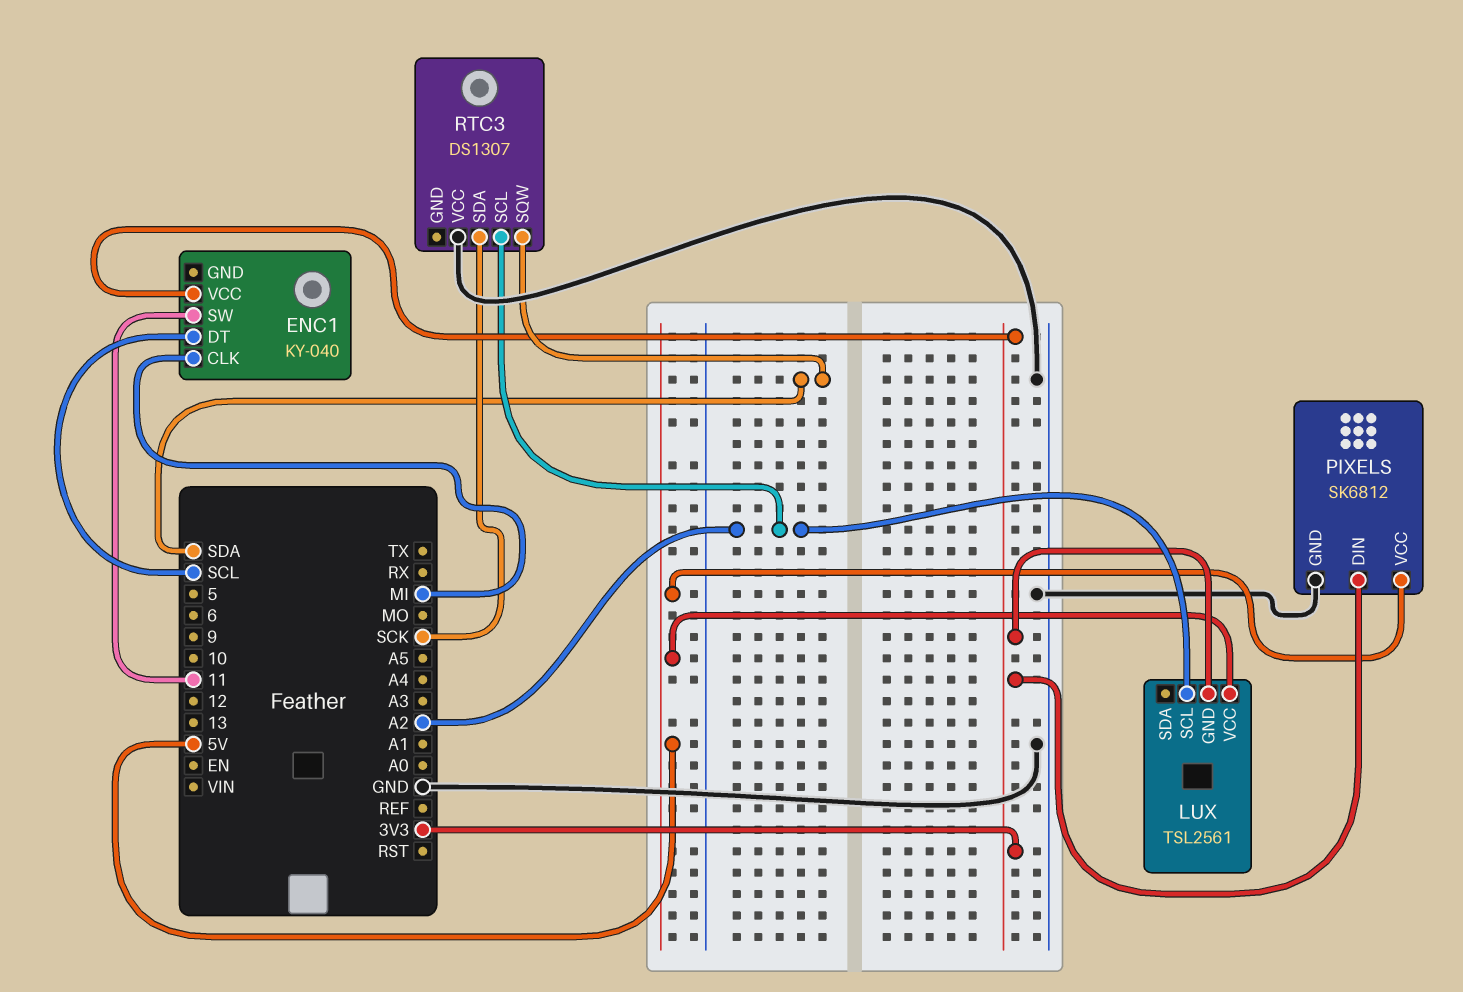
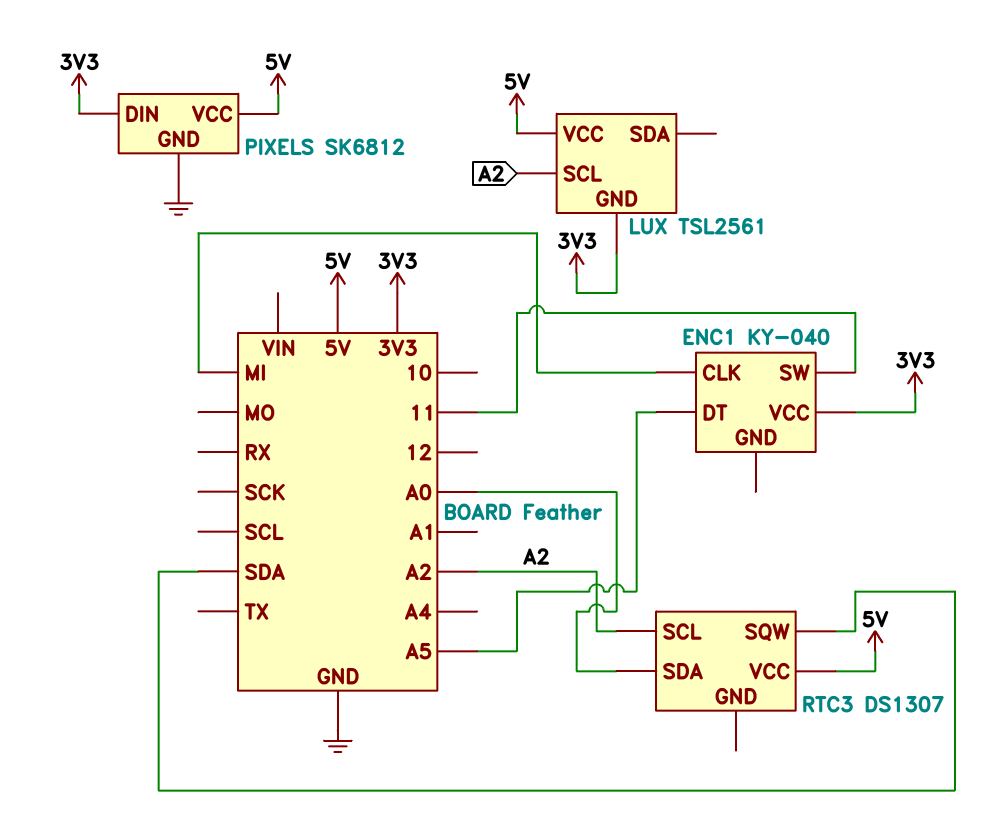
ENC1 pin DT: SCL -> A5
RTC3 pin SDA: SCK -> A0
RTC3 pin VCC: GND -> 5V

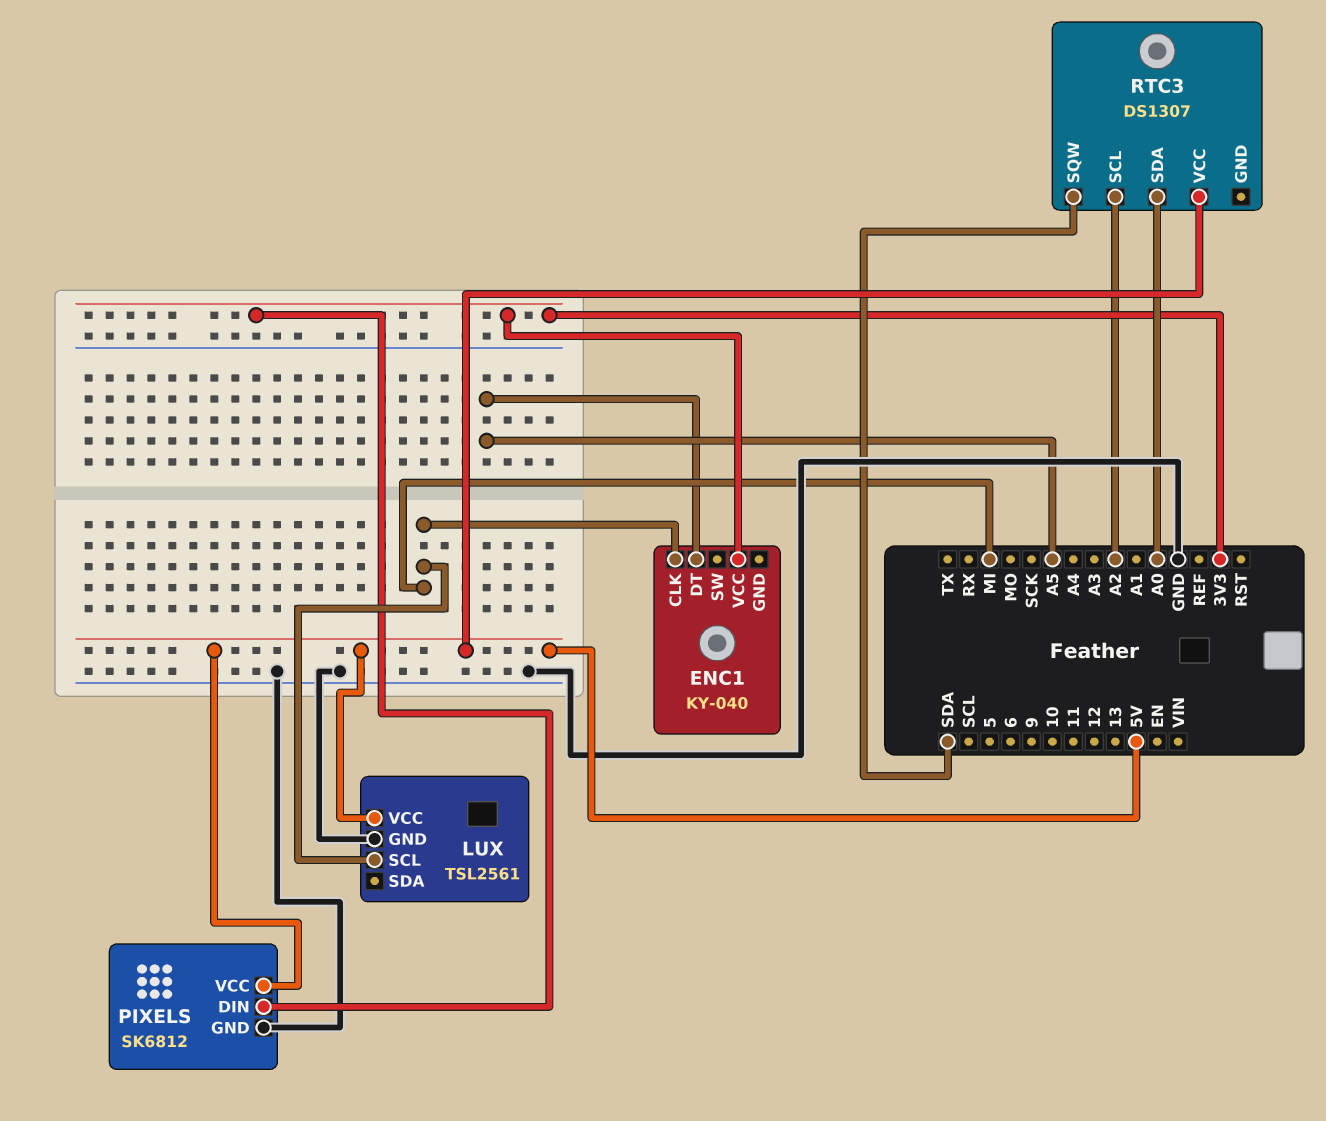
ENC1 pin SW: 11 -> none
LUX pin GND: 3V3 -> GND
LUX pin SCL: A2 -> MI

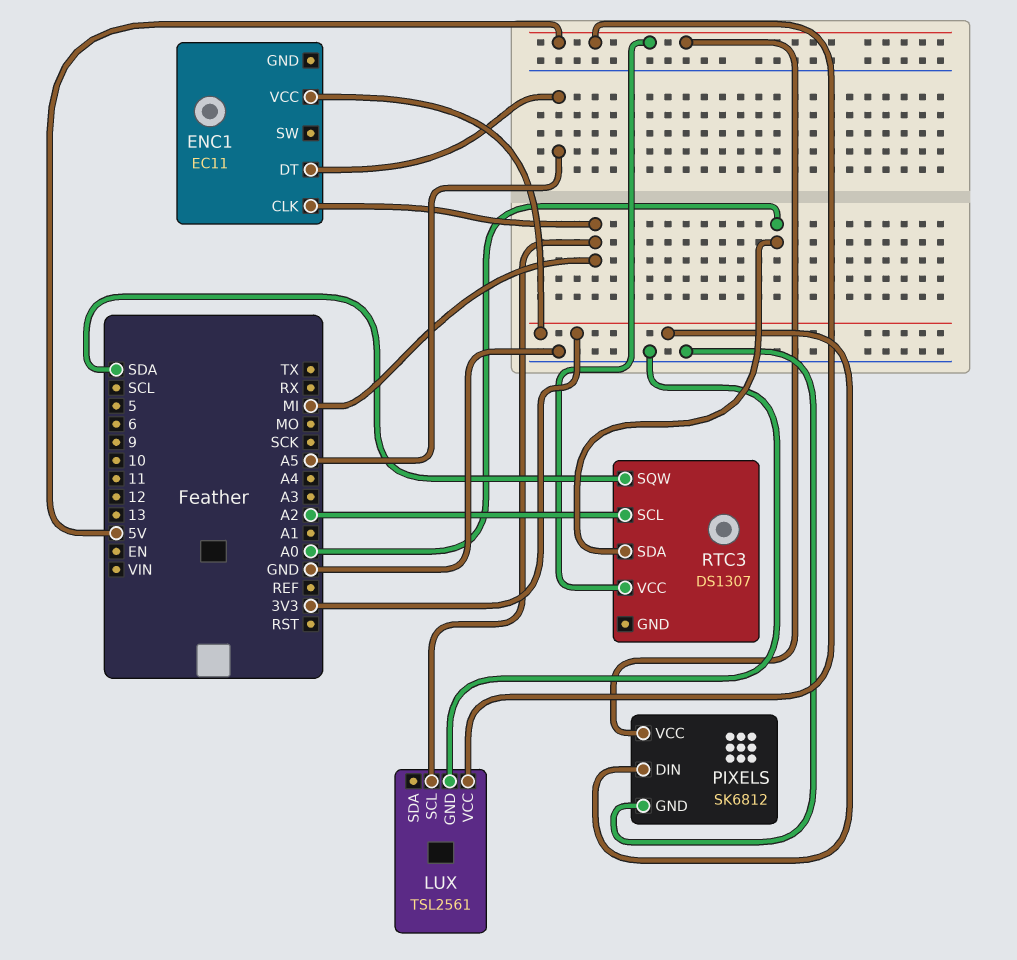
ENC1: KY-040 -> EC11

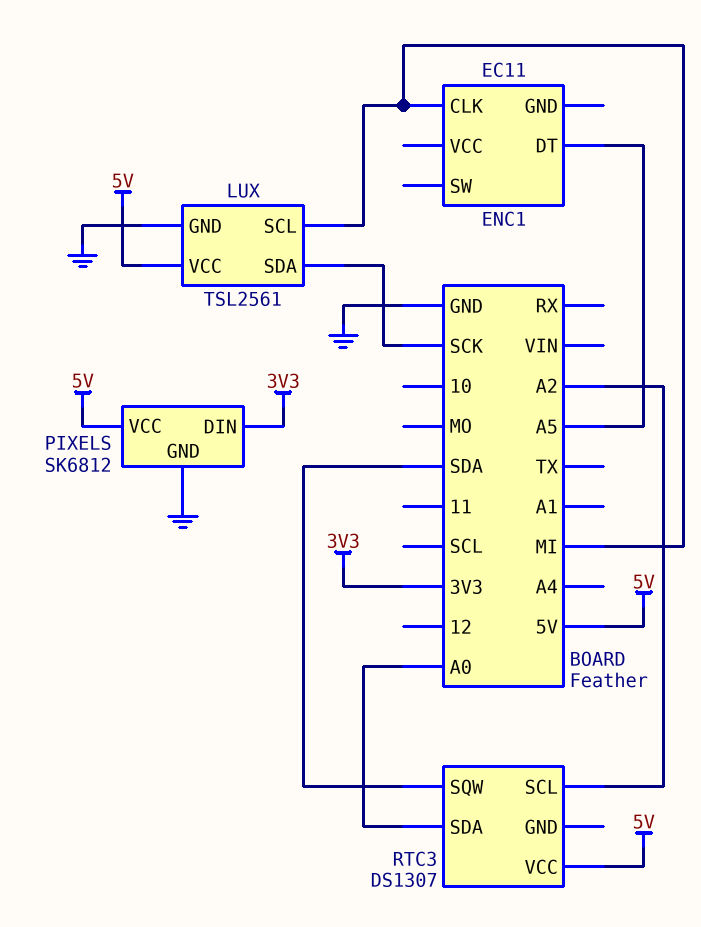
ENC1 pin VCC: 3V3 -> none
LUX pin SDA: none -> SCK

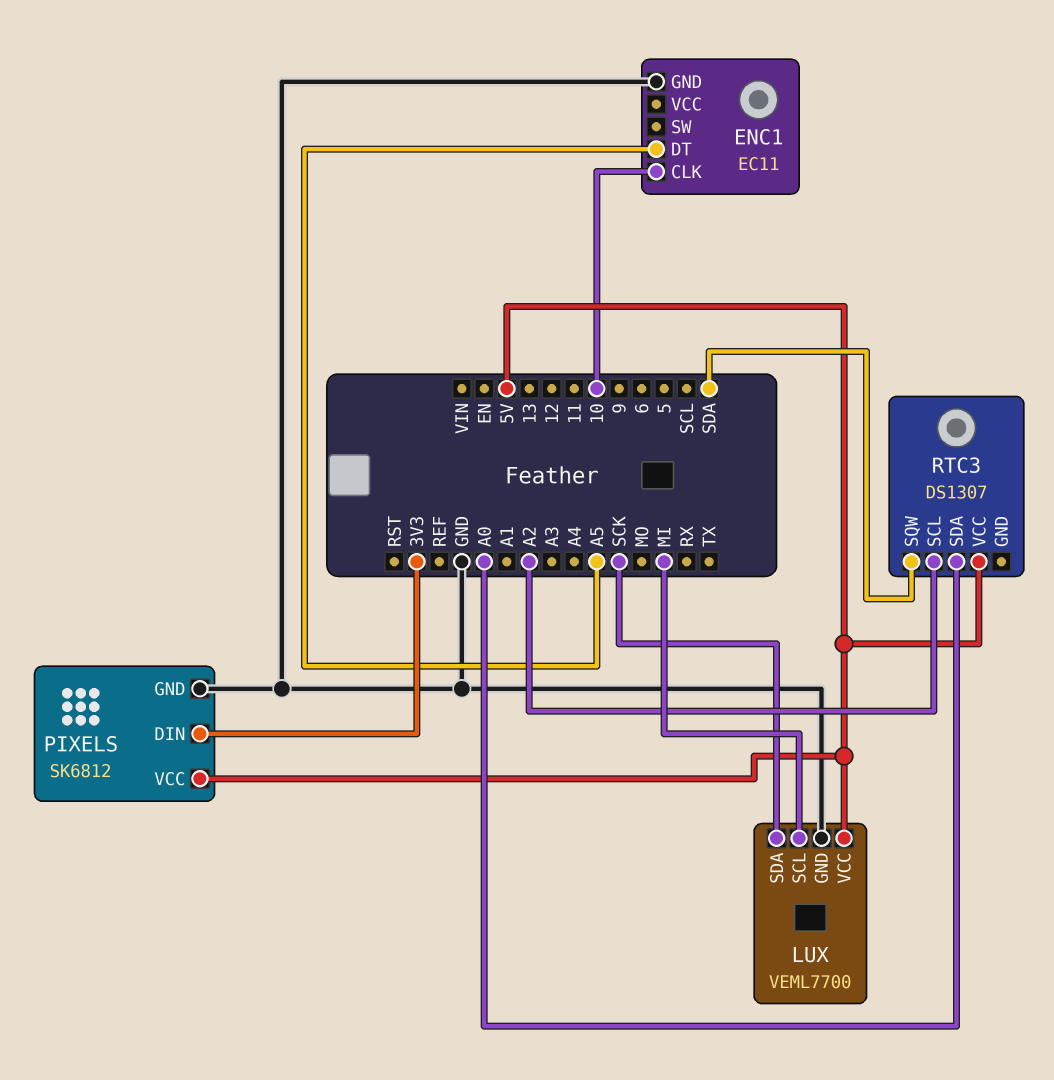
ENC1 pin CLK: MI -> 10
ENC1 pin GND: none -> GND
LUX: TSL2561 -> VEML7700

